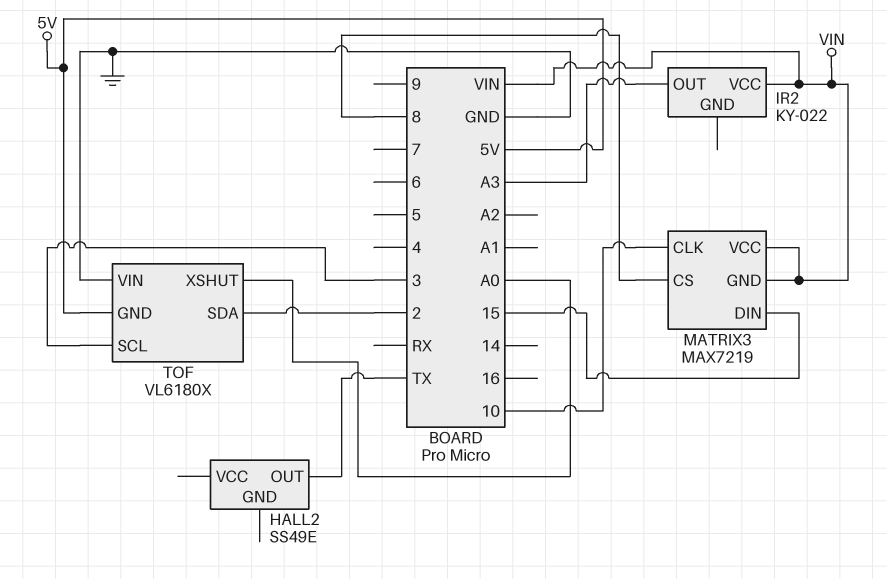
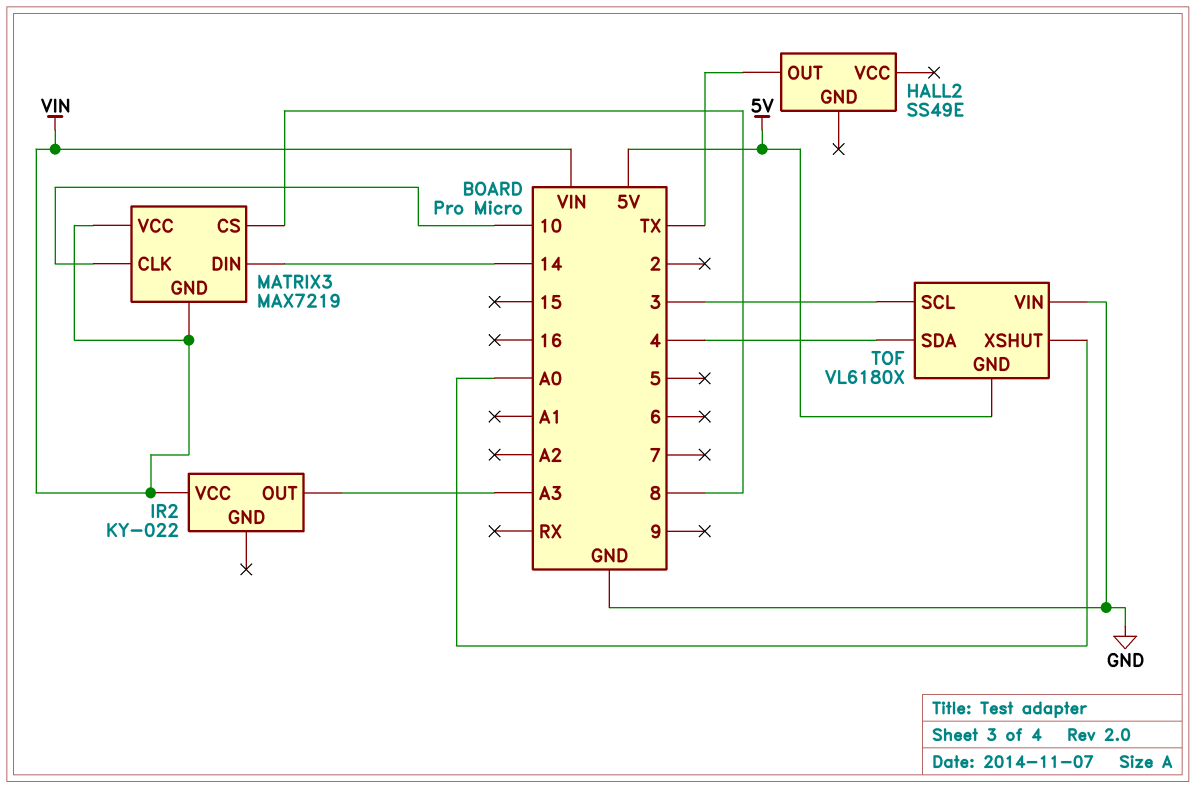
MATRIX3 pin DIN: 15 -> 14
TOF pin SDA: 2 -> 4

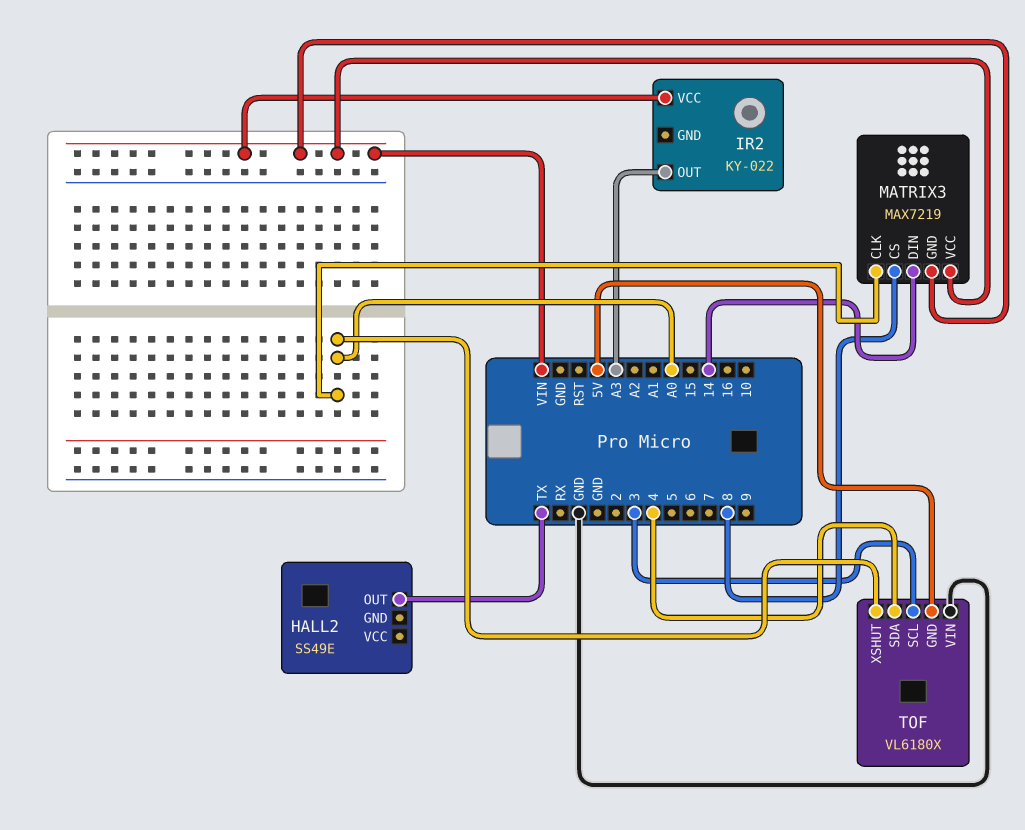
MATRIX3 pin CLK: 10 -> A0

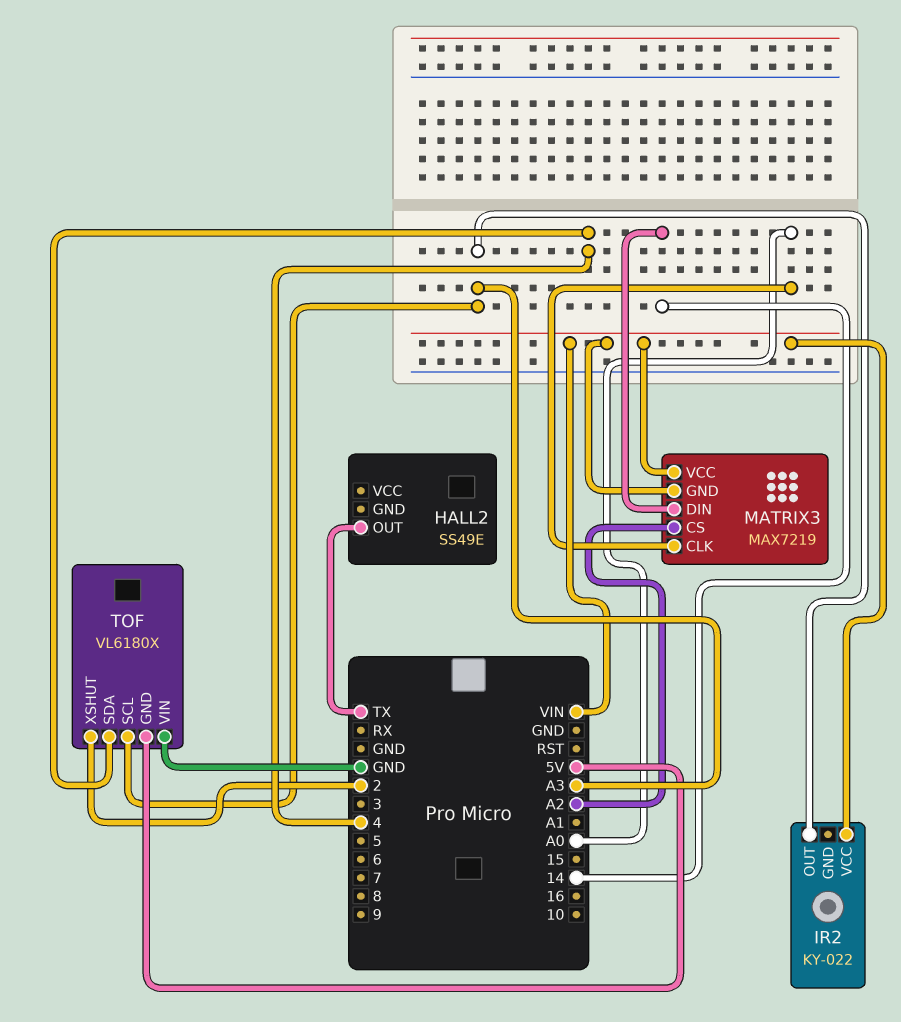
MATRIX3 pin CS: 8 -> A2
TOF pin SCL: 3 -> A3
TOF pin XSHUT: A0 -> 2

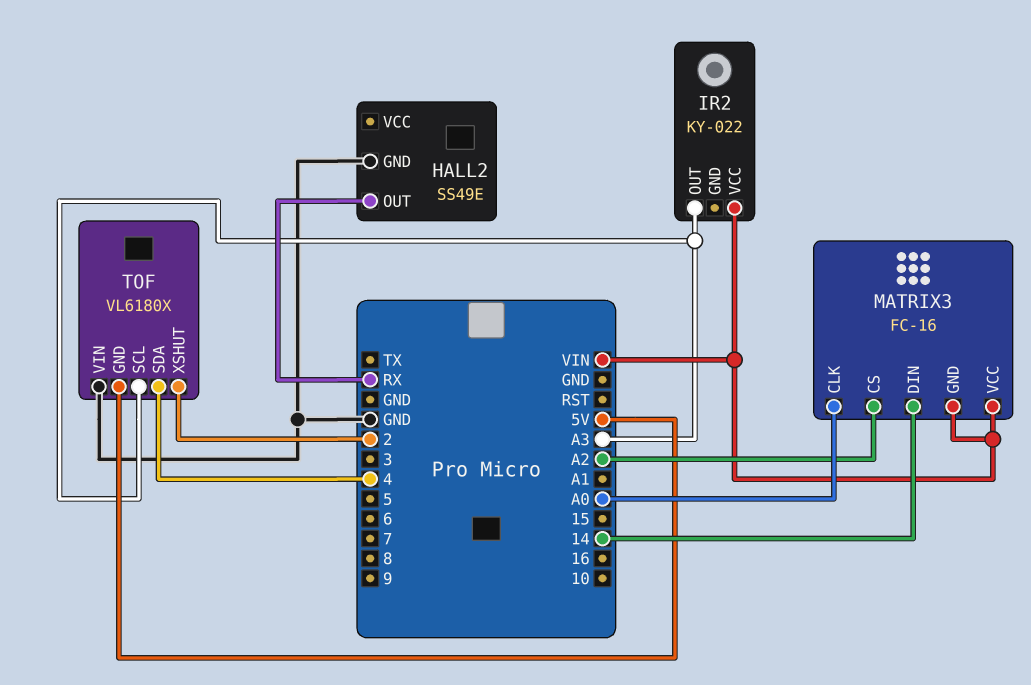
HALL2 pin GND: none -> GND
HALL2 pin OUT: TX -> RX
MATRIX3: MAX7219 -> FC-16

